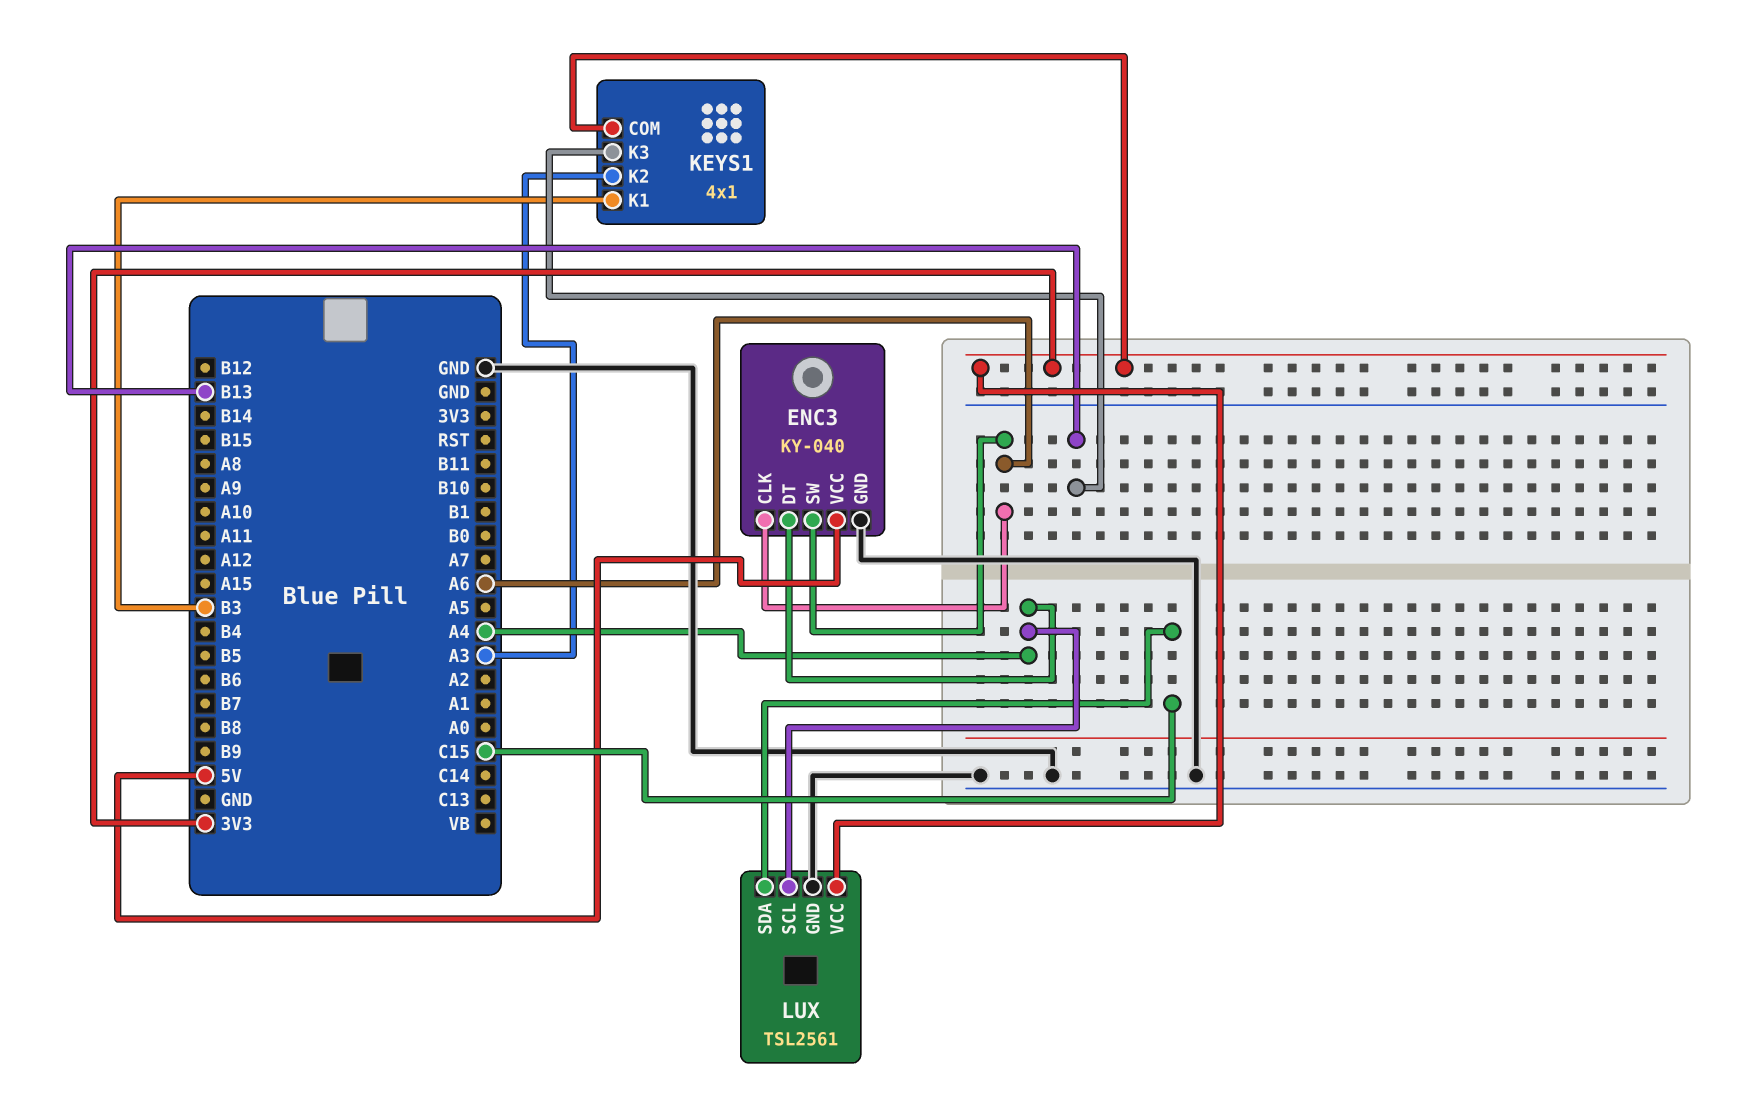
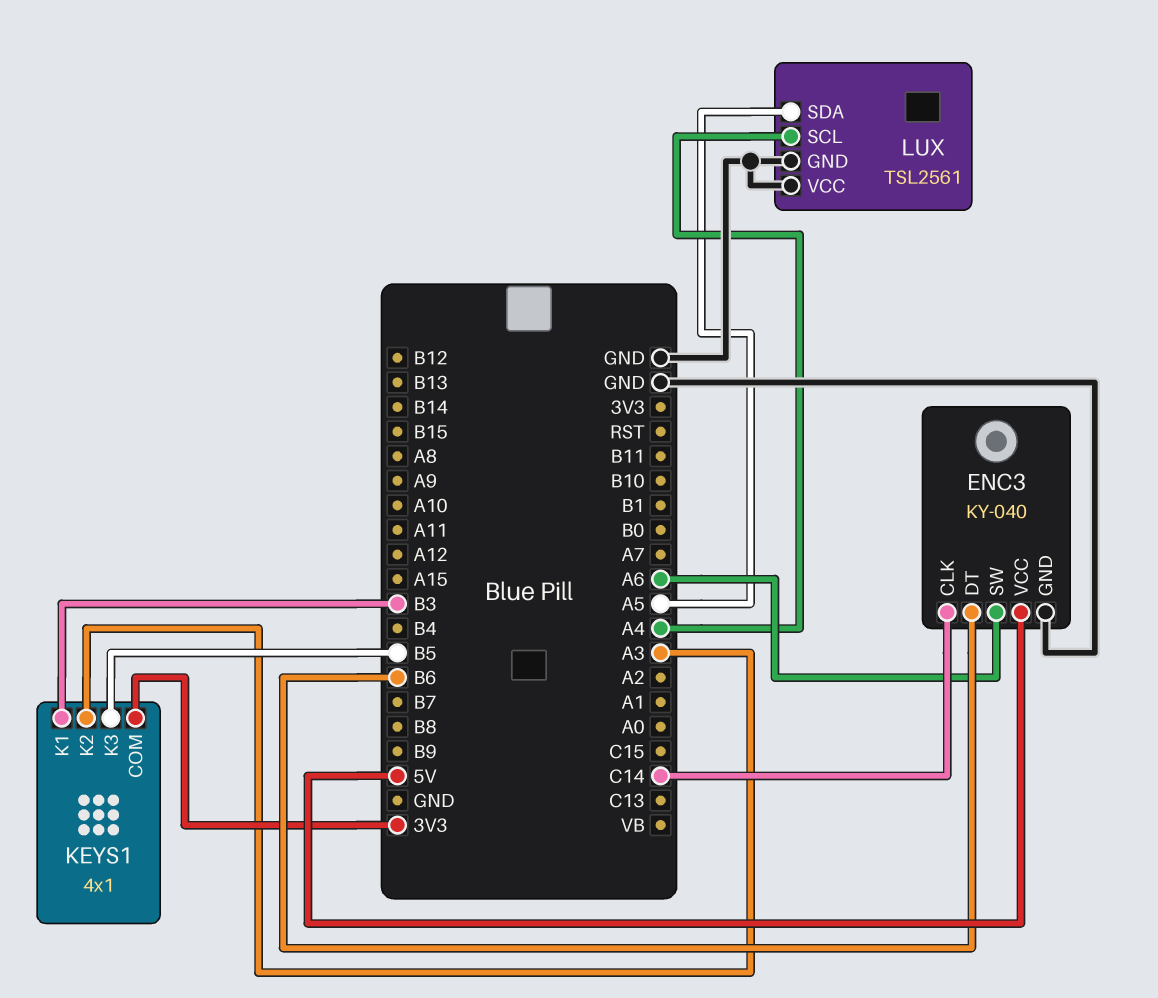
ENC3 pin CLK: A6 -> C14
ENC3 pin DT: A4 -> B6
KEYS1 pin K3: B13 -> B5
LUX pin SDA: C15 -> A5
LUX pin VCC: 3V3 -> GND

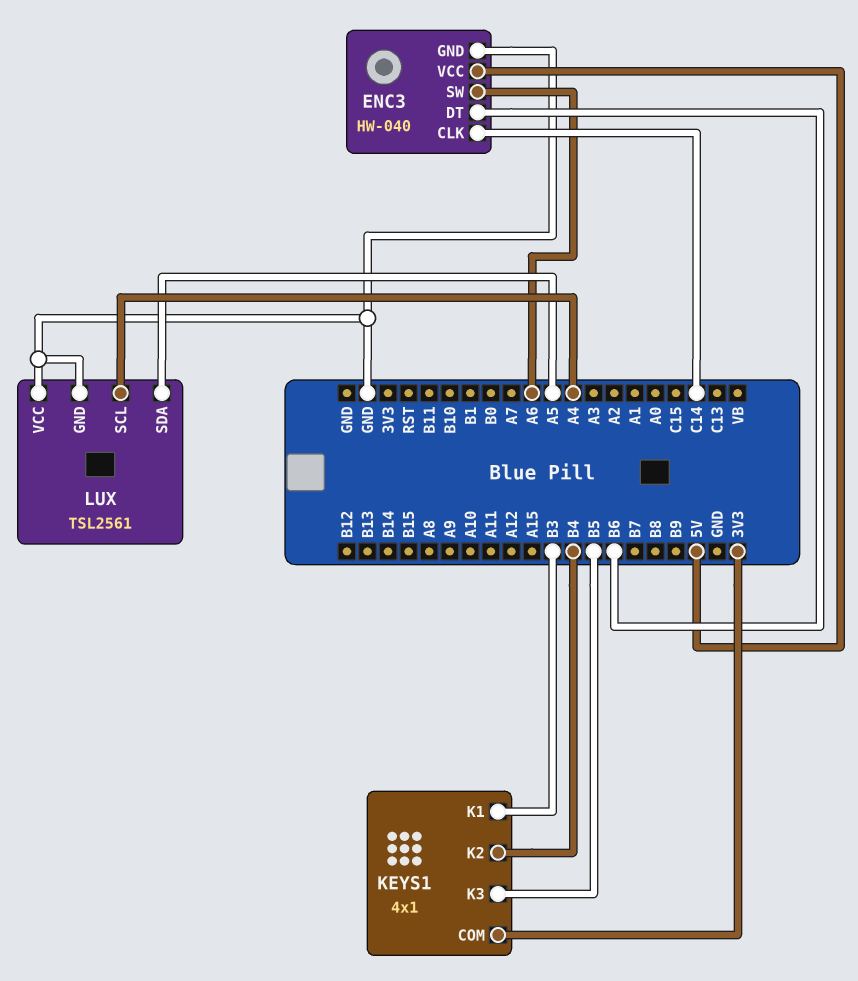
ENC3: KY-040 -> HW-040
KEYS1 pin K2: A3 -> B4

